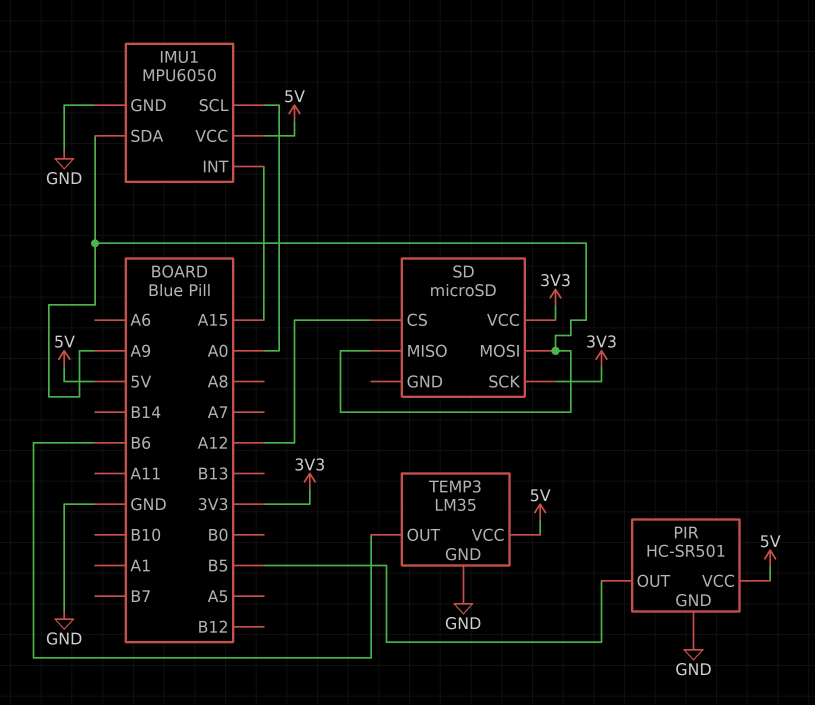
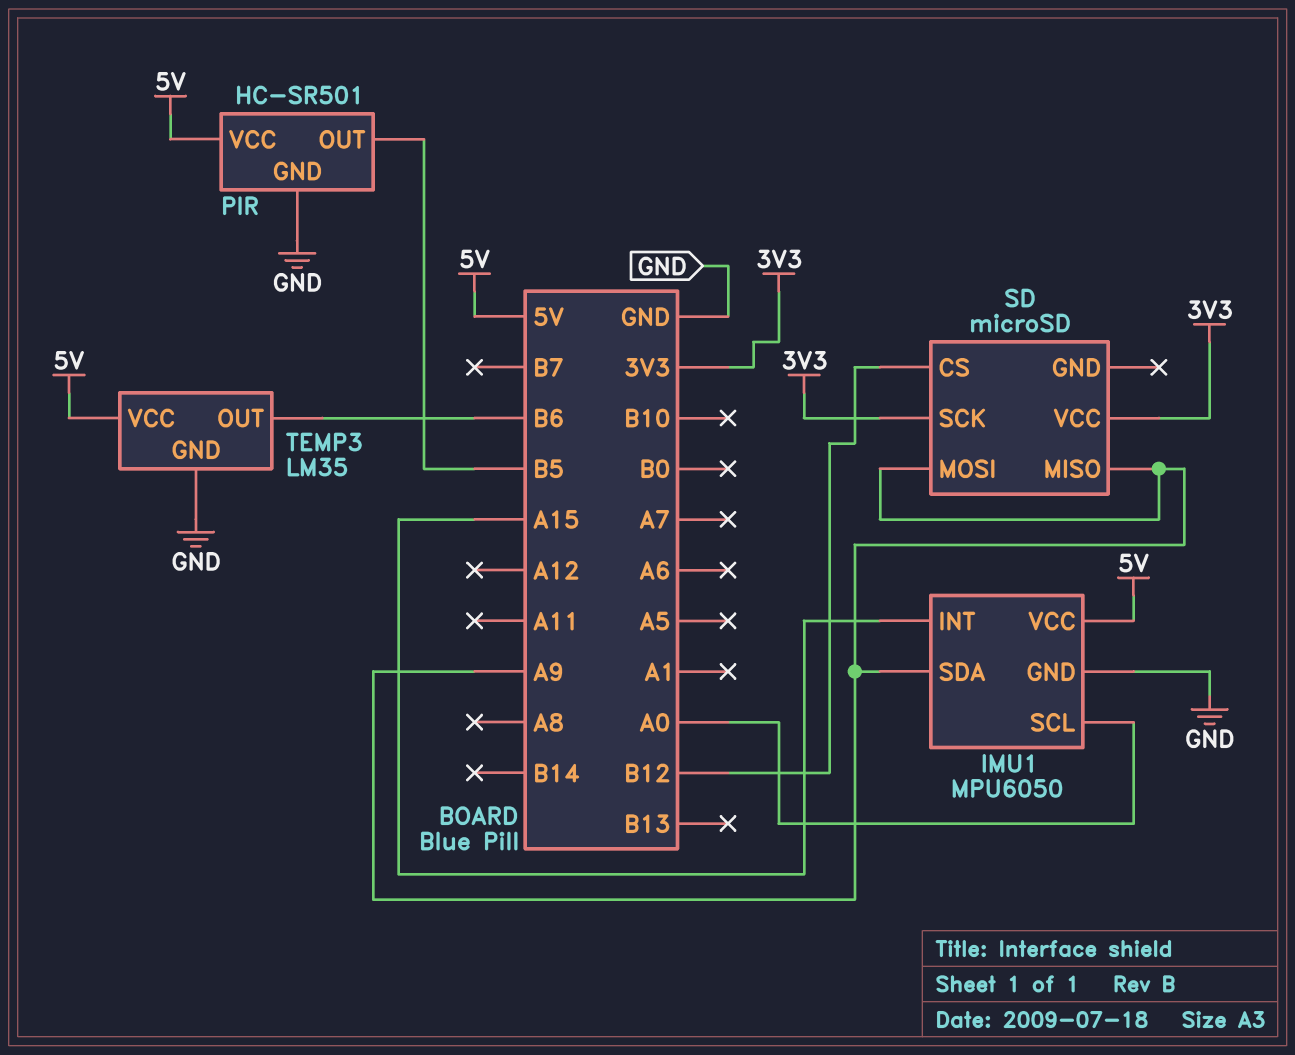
SD pin CS: A12 -> B12

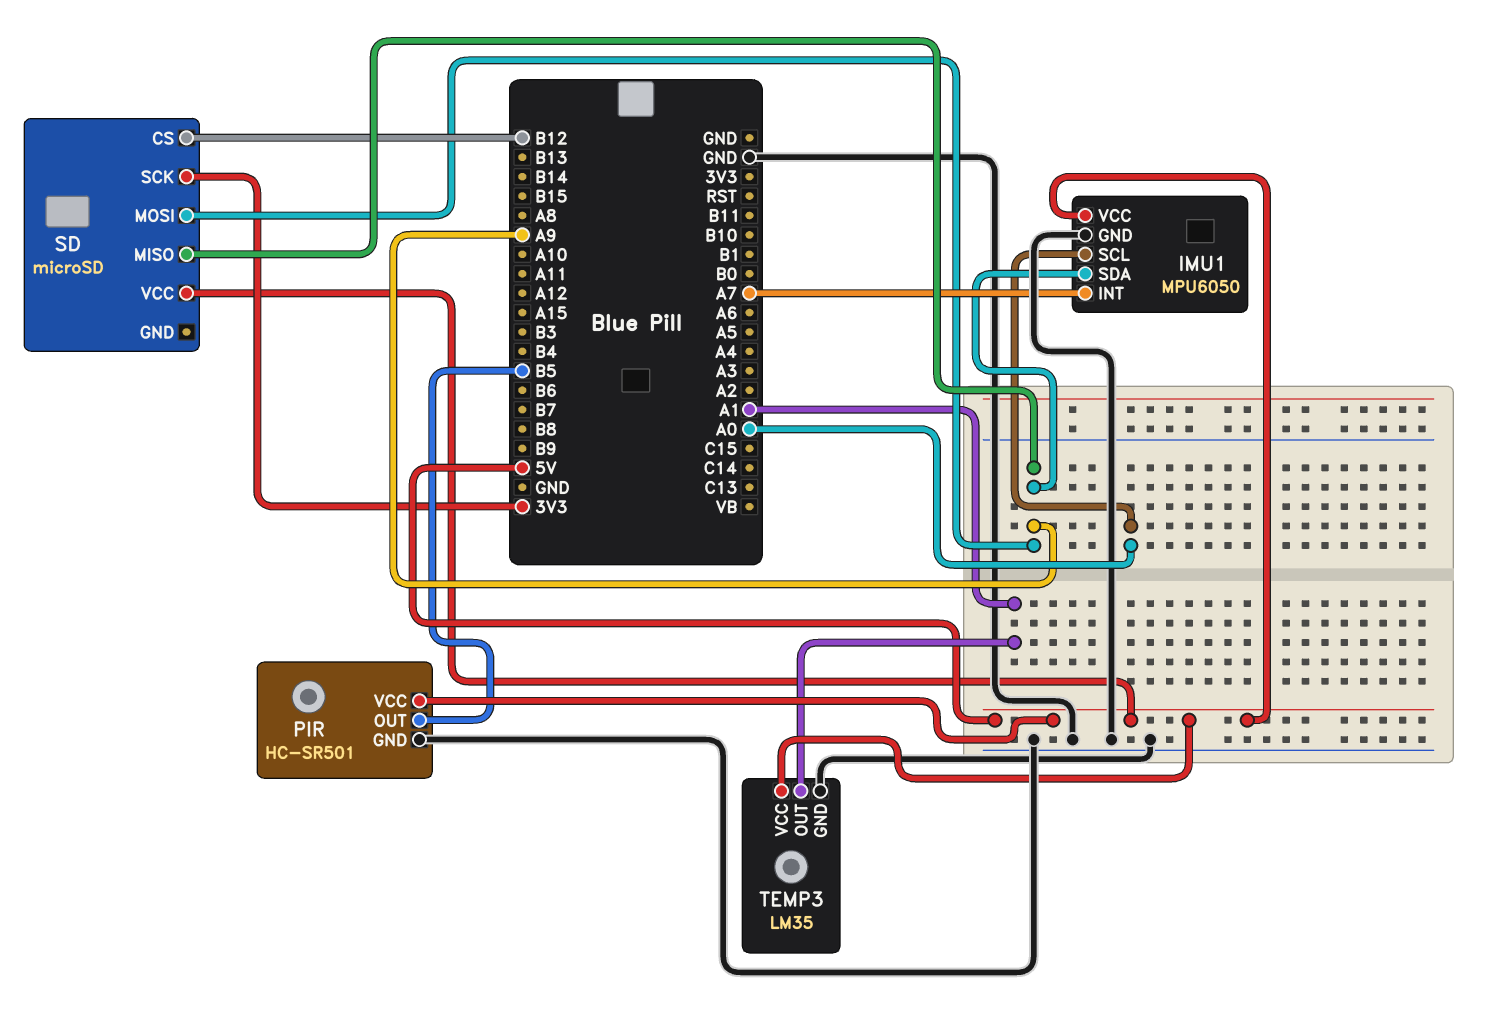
IMU1 pin INT: A15 -> A7
SD pin VCC: 3V3 -> 5V
TEMP3 pin OUT: B6 -> A1

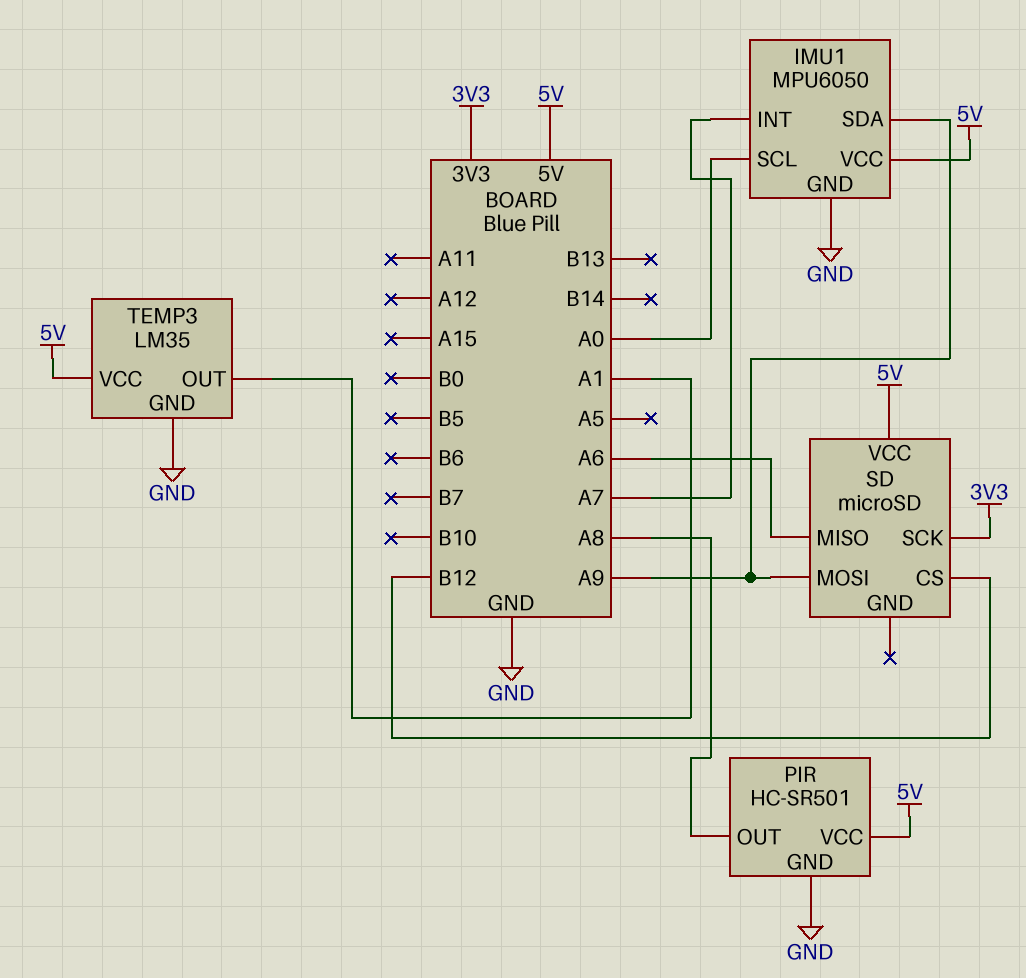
PIR pin OUT: B5 -> A8
SD pin MISO: A9 -> A6

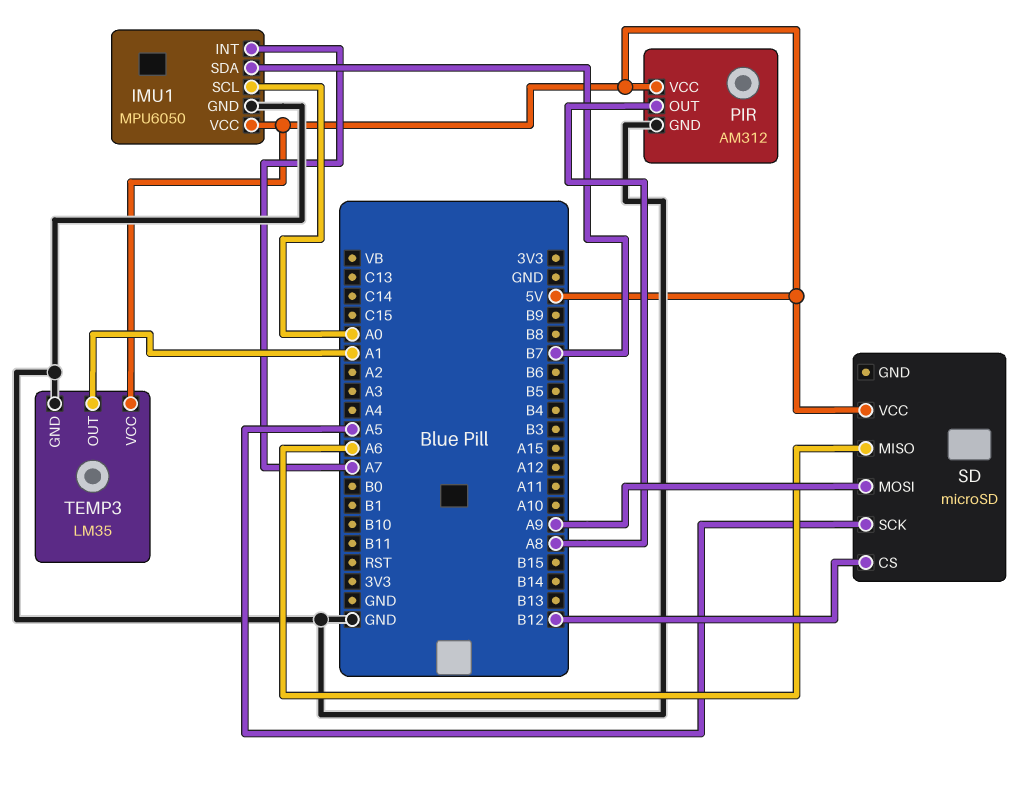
IMU1 pin SDA: A9 -> B7
PIR: HC-SR501 -> AM312
SD pin SCK: 3V3 -> A5

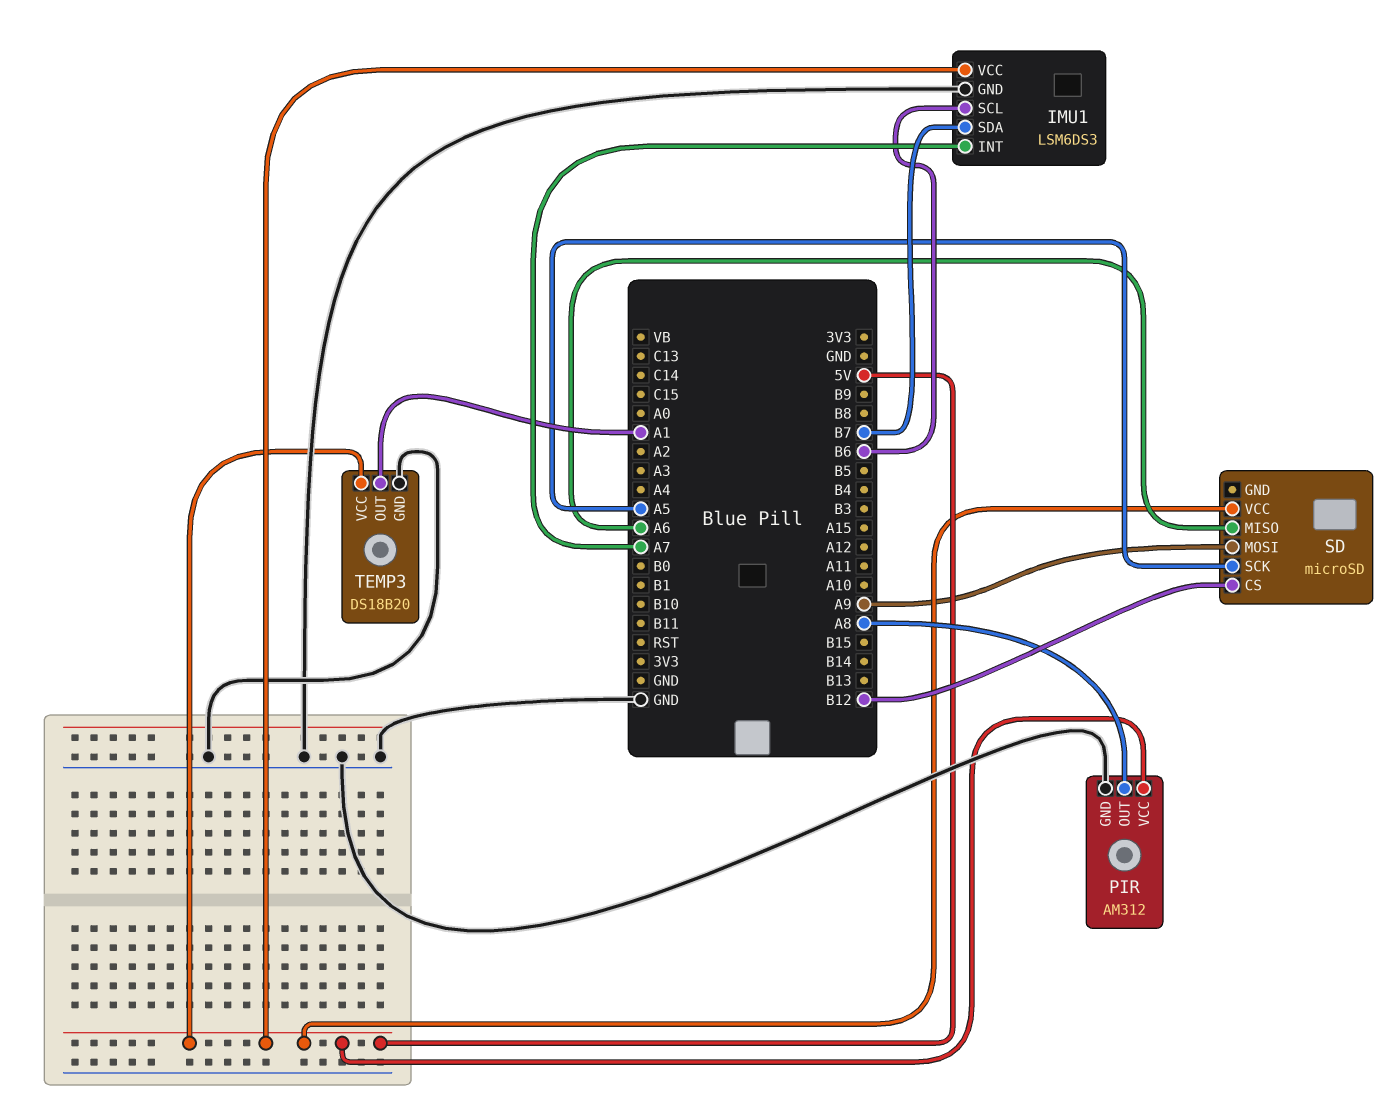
IMU1: MPU6050 -> LSM6DS3
IMU1 pin SCL: A0 -> B6
TEMP3: LM35 -> DS18B20

